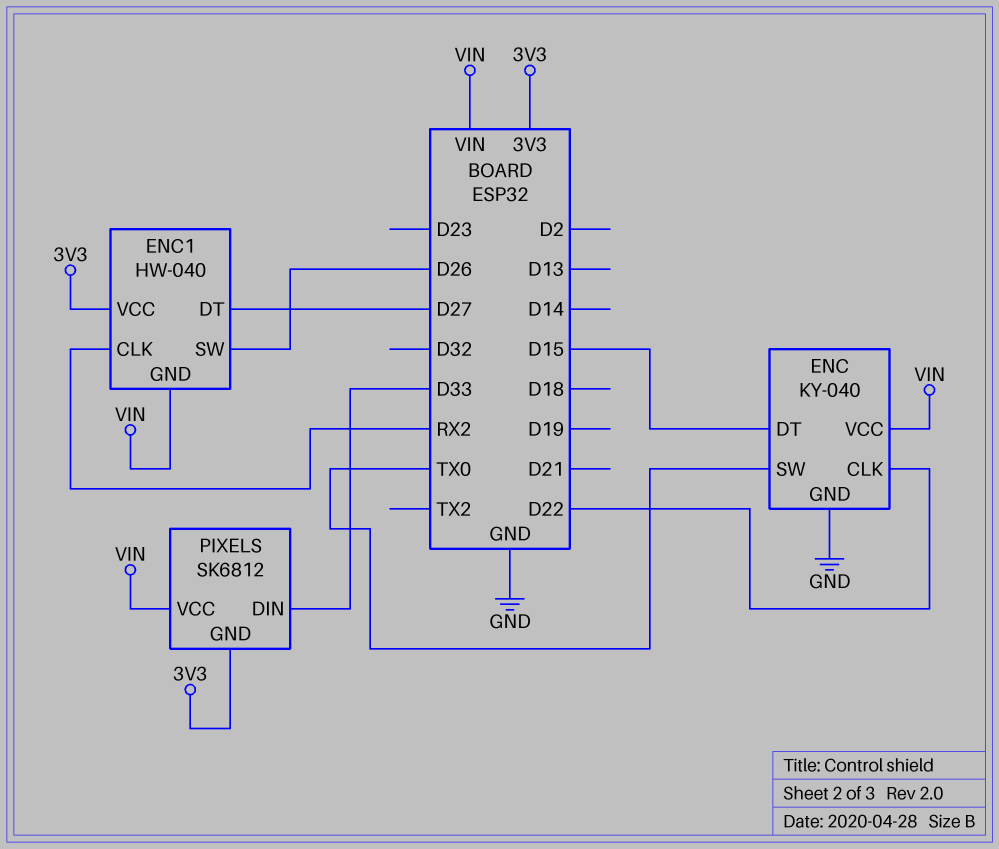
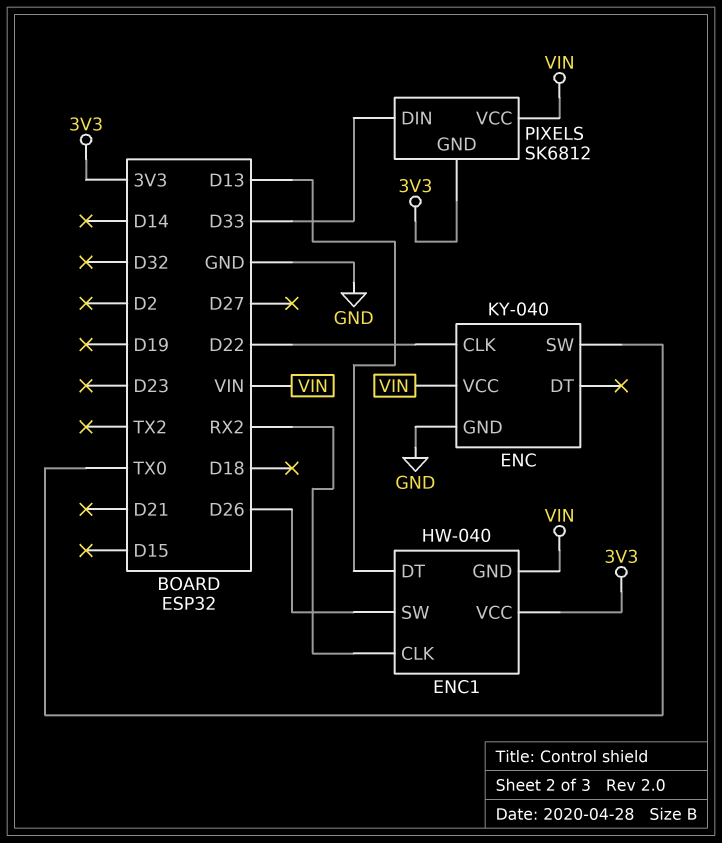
ENC pin DT: D15 -> none
ENC1 pin DT: D27 -> D13

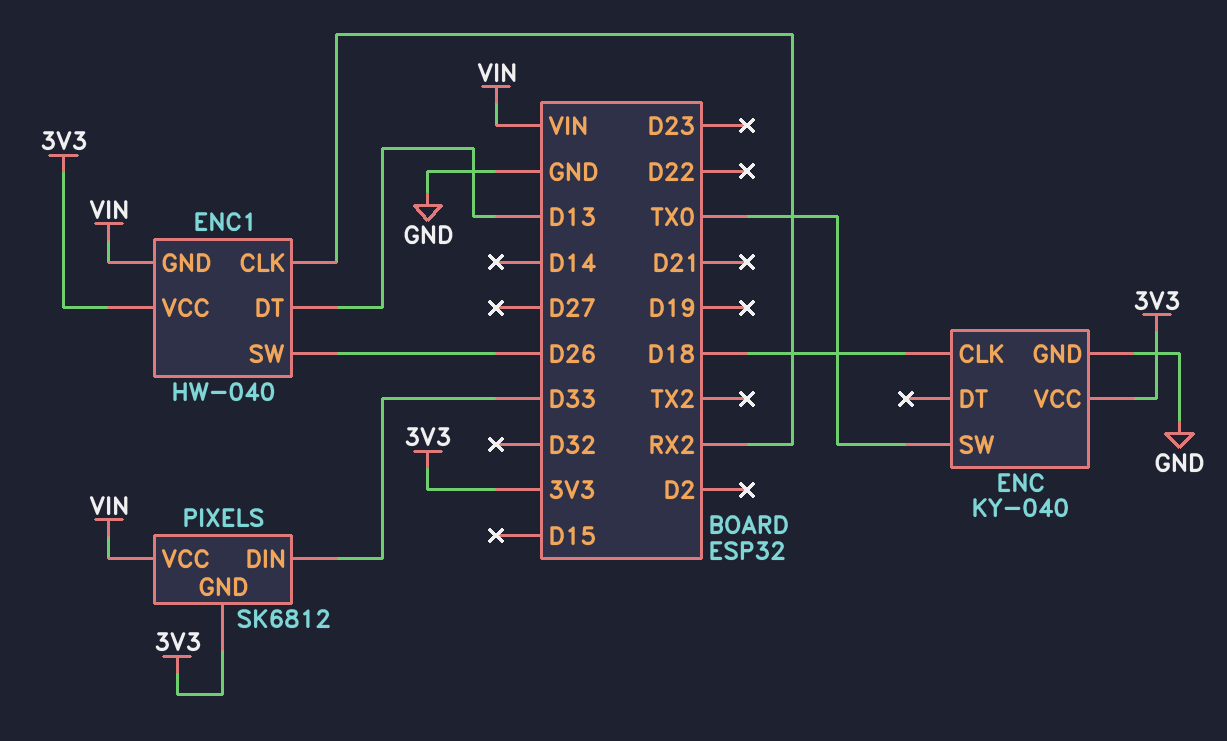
ENC pin CLK: D22 -> D18
ENC pin VCC: VIN -> 3V3

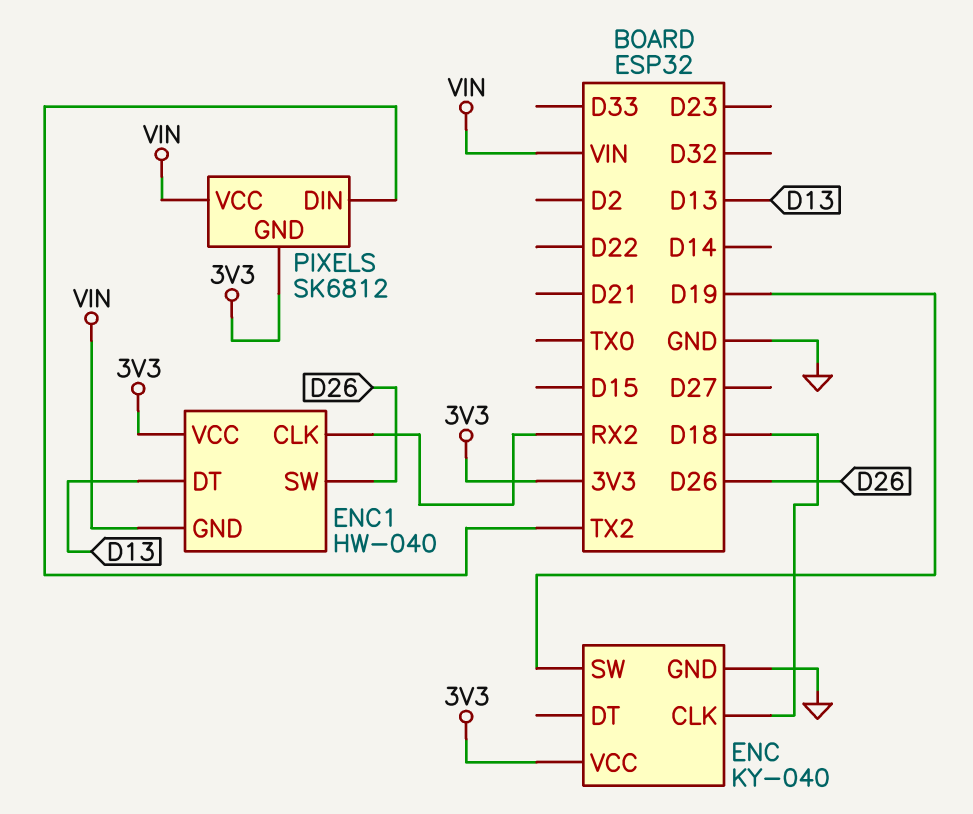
ENC pin SW: TX0 -> D19
PIXELS pin DIN: D33 -> TX2

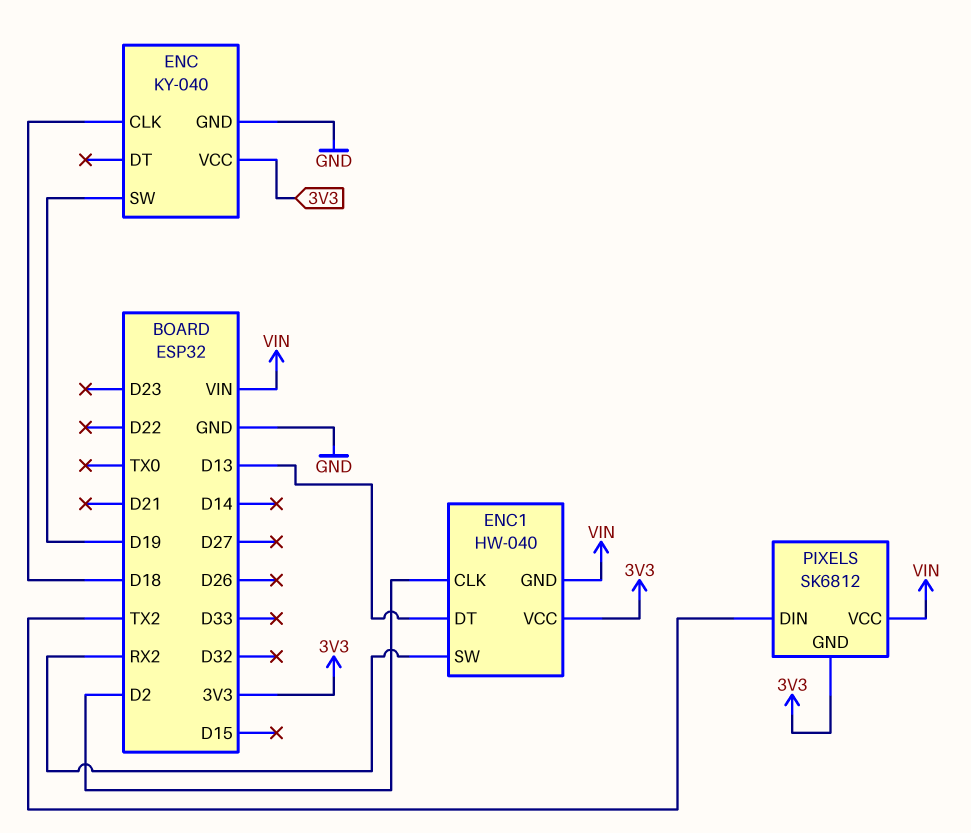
ENC1 pin CLK: RX2 -> D2
ENC1 pin SW: D26 -> RX2

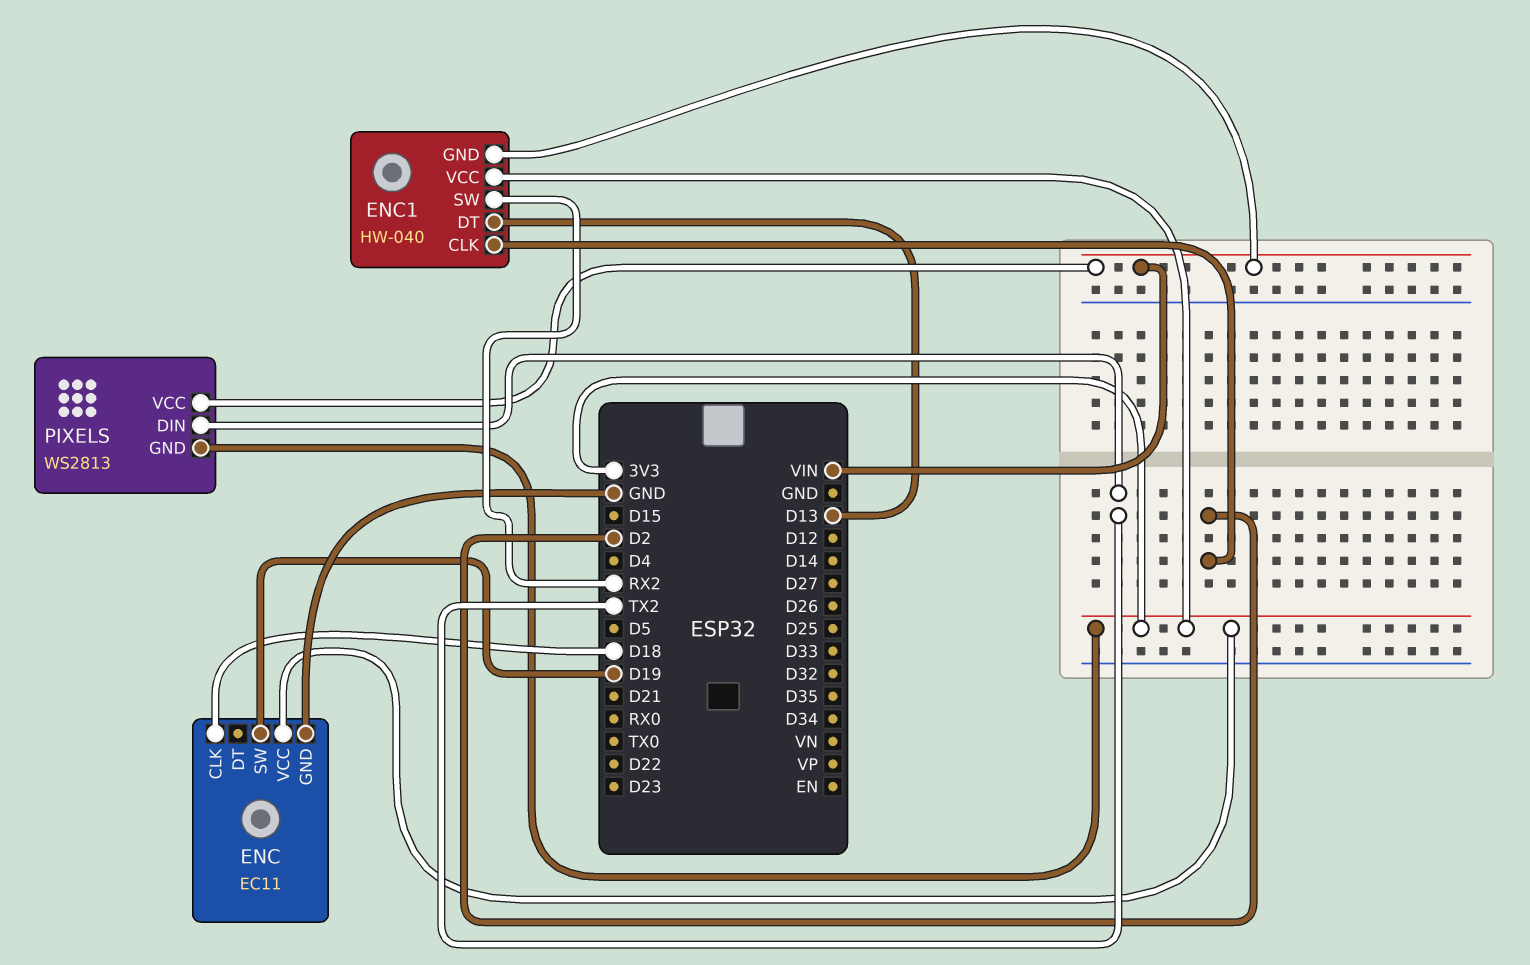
ENC: KY-040 -> EC11
PIXELS: SK6812 -> WS2813

